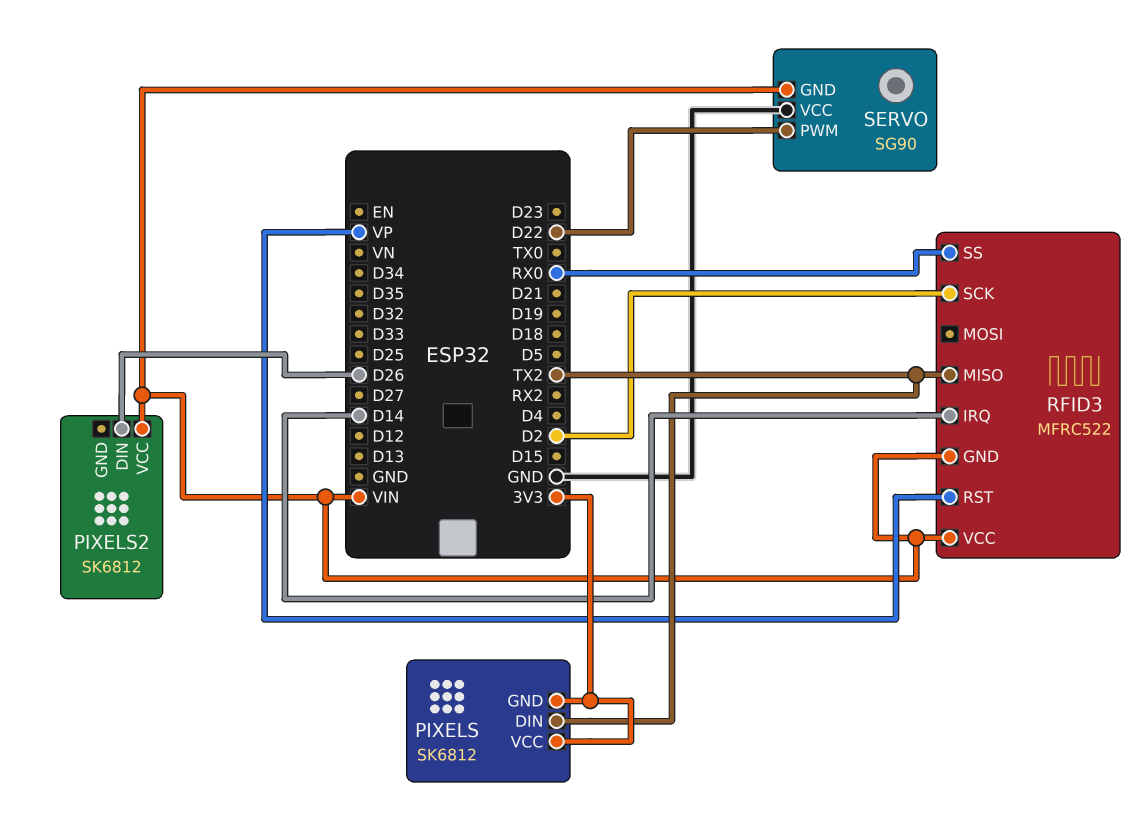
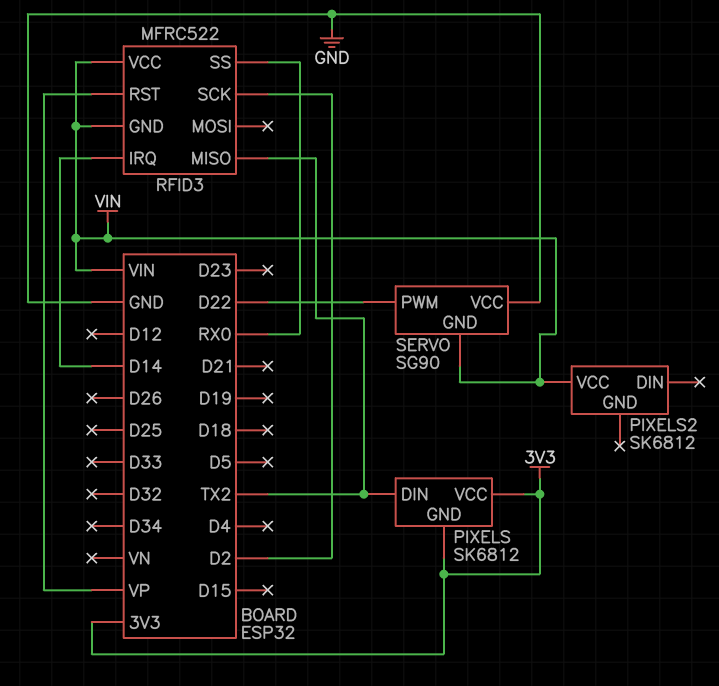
PIXELS2 pin DIN: D26 -> none

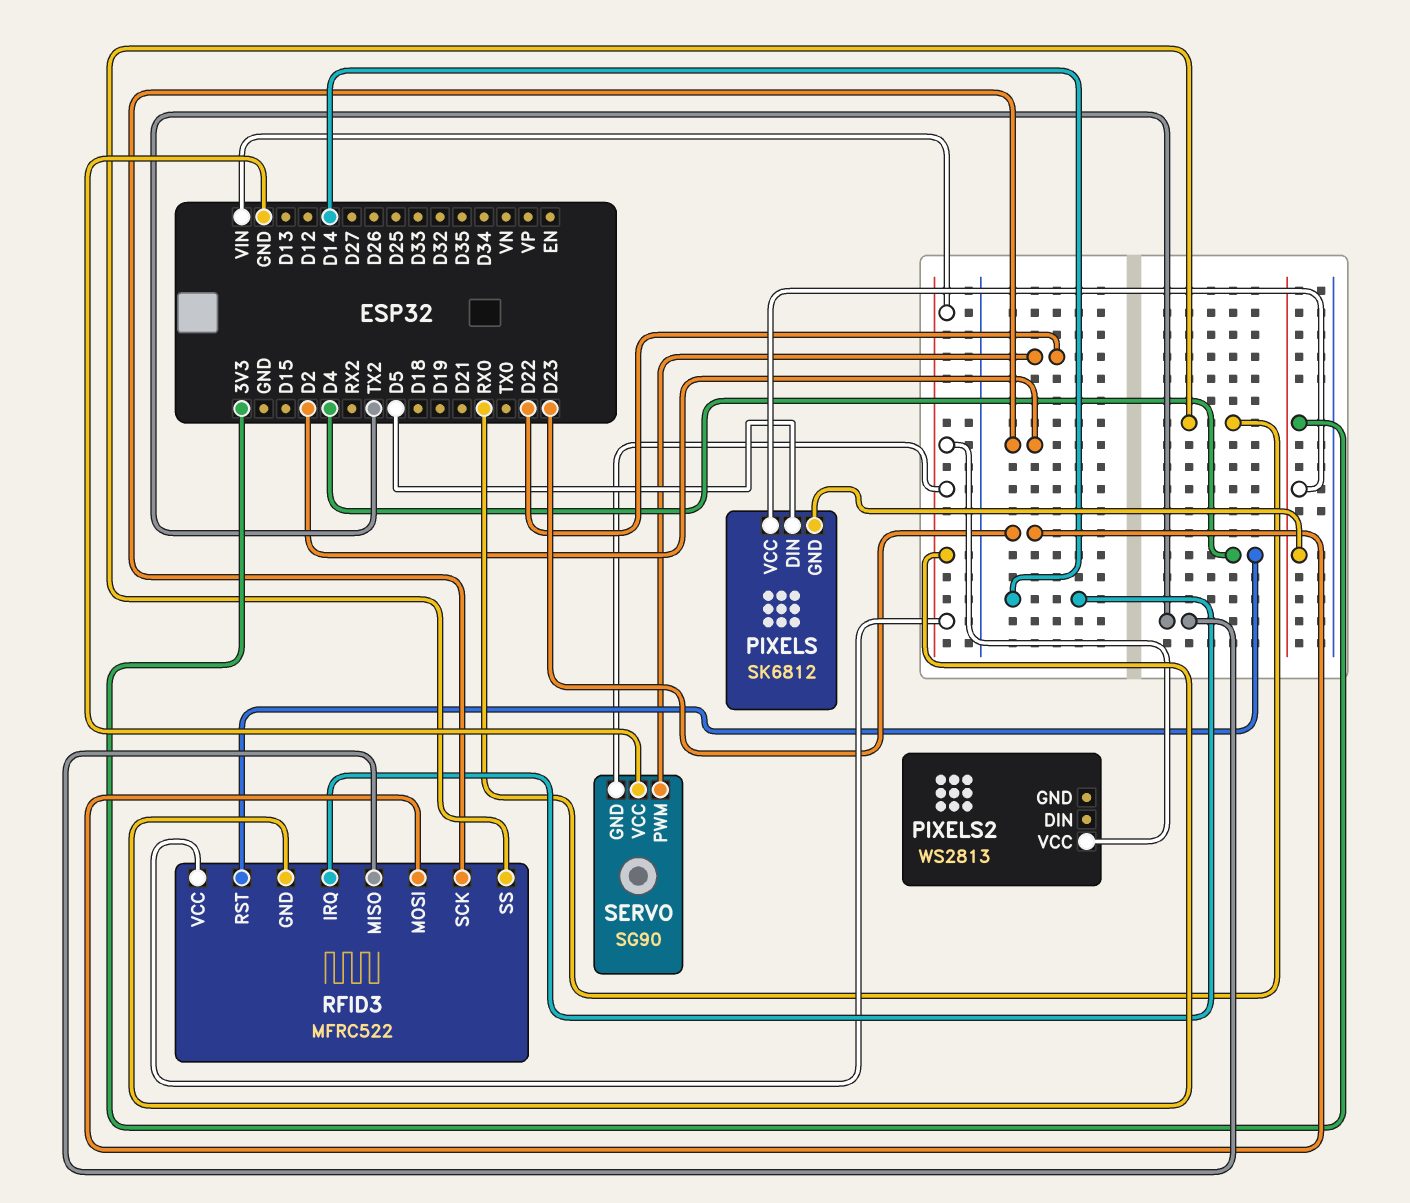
PIXELS pin DIN: TX2 -> D5
PIXELS2: SK6812 -> WS2813
RFID3 pin MOSI: none -> D23
RFID3 pin RST: VP -> D4

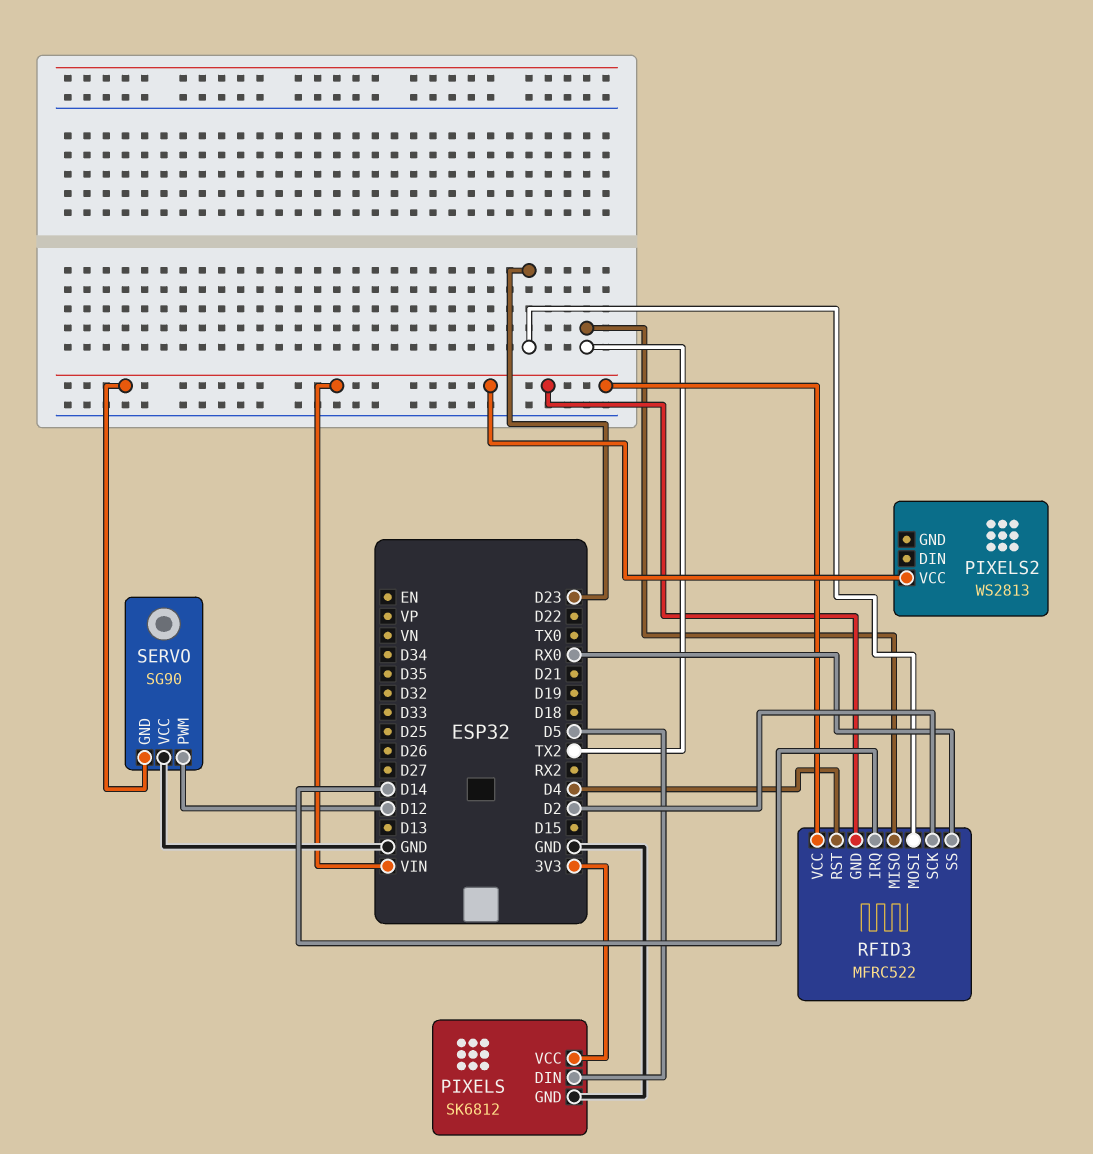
PIXELS pin GND: 3V3 -> GND
SERVO pin PWM: D22 -> D12

